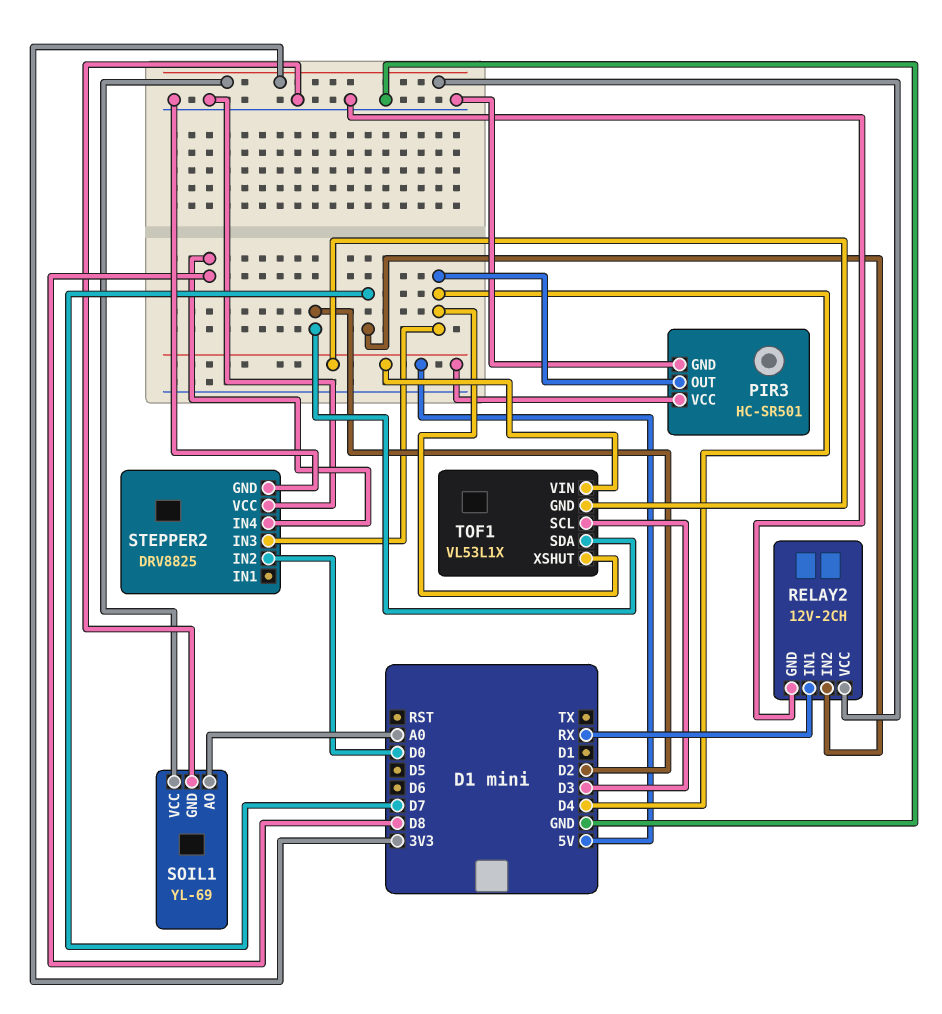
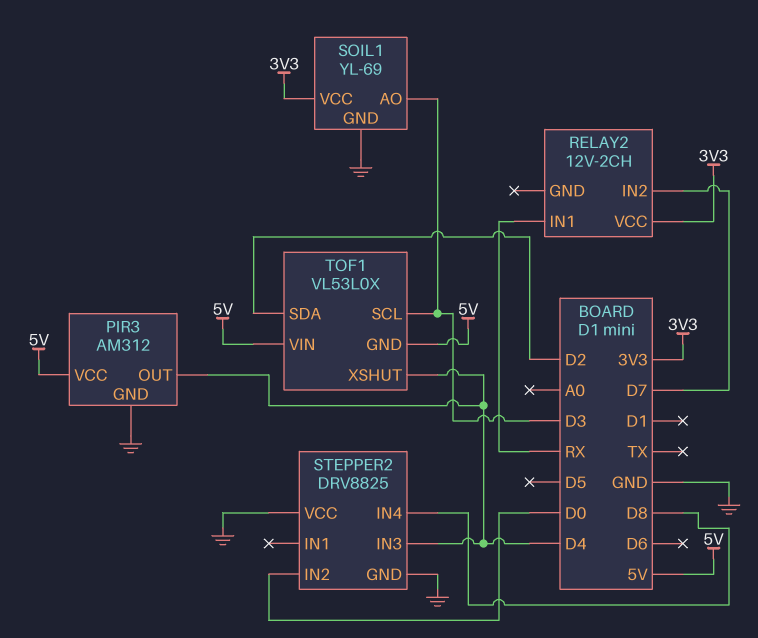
PIR3: HC-SR501 -> AM312
RELAY2 pin GND: GND -> none
SOIL1 pin AO: A0 -> D3
TOF1: VL53L1X -> VL53L0X

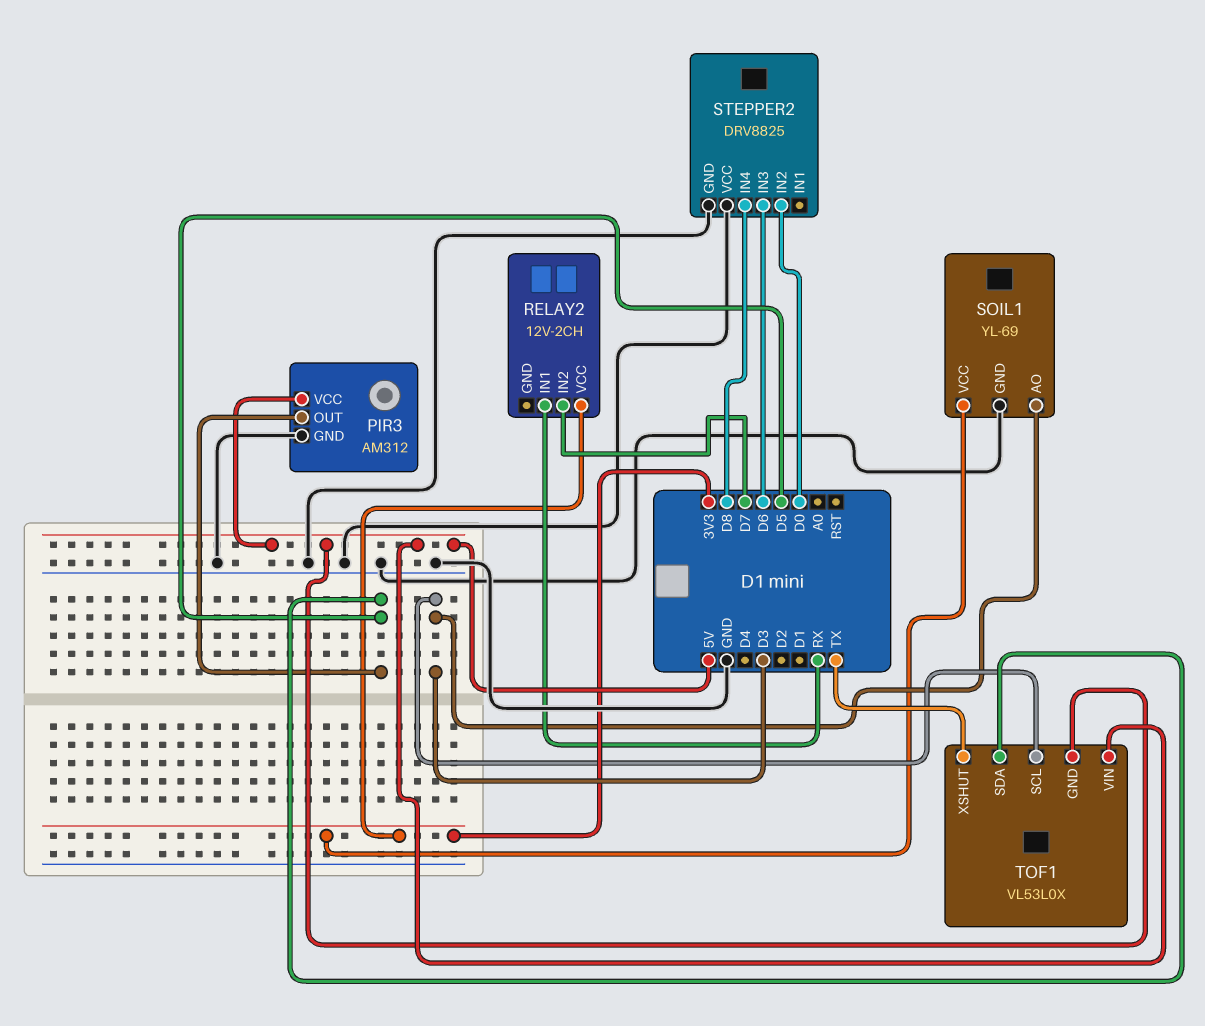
PIR3 pin OUT: D4 -> D5
STEPPER2 pin IN3: D4 -> D6
TOF1 pin SDA: D2 -> D5
TOF1 pin XSHUT: D4 -> TX

